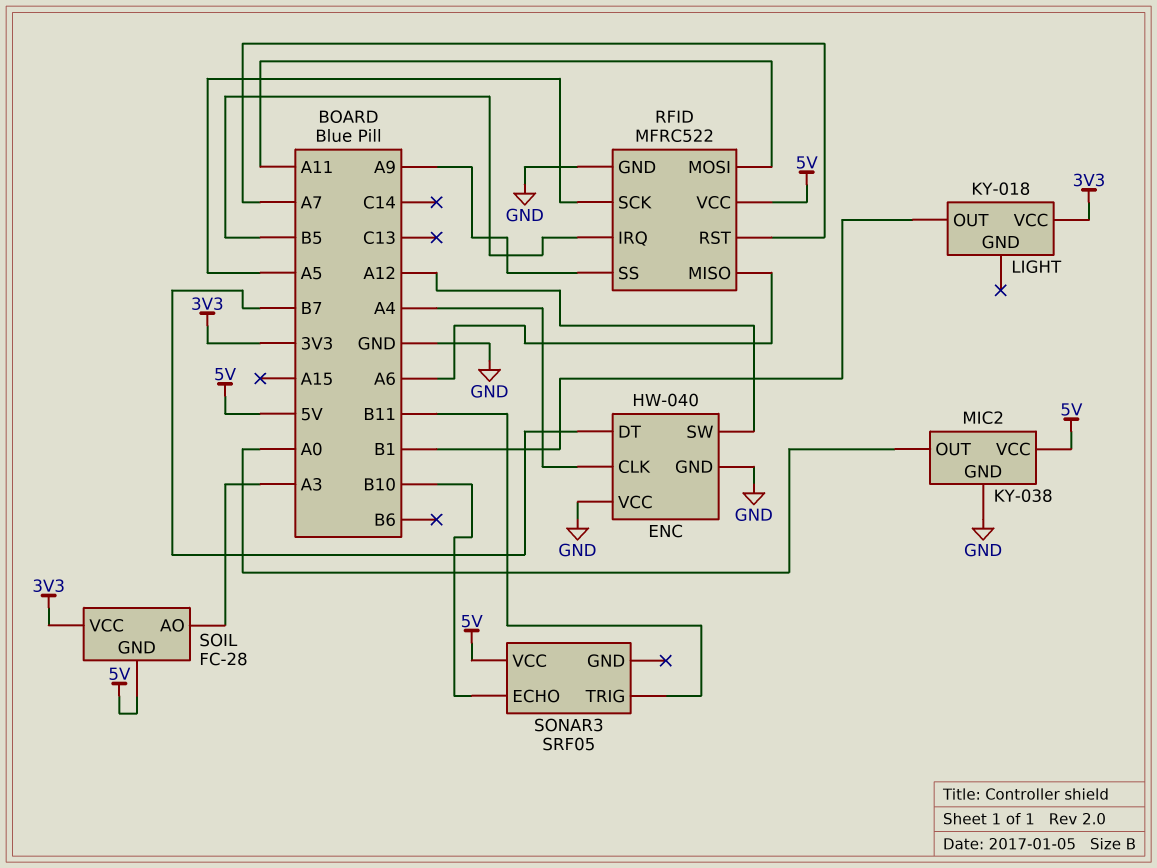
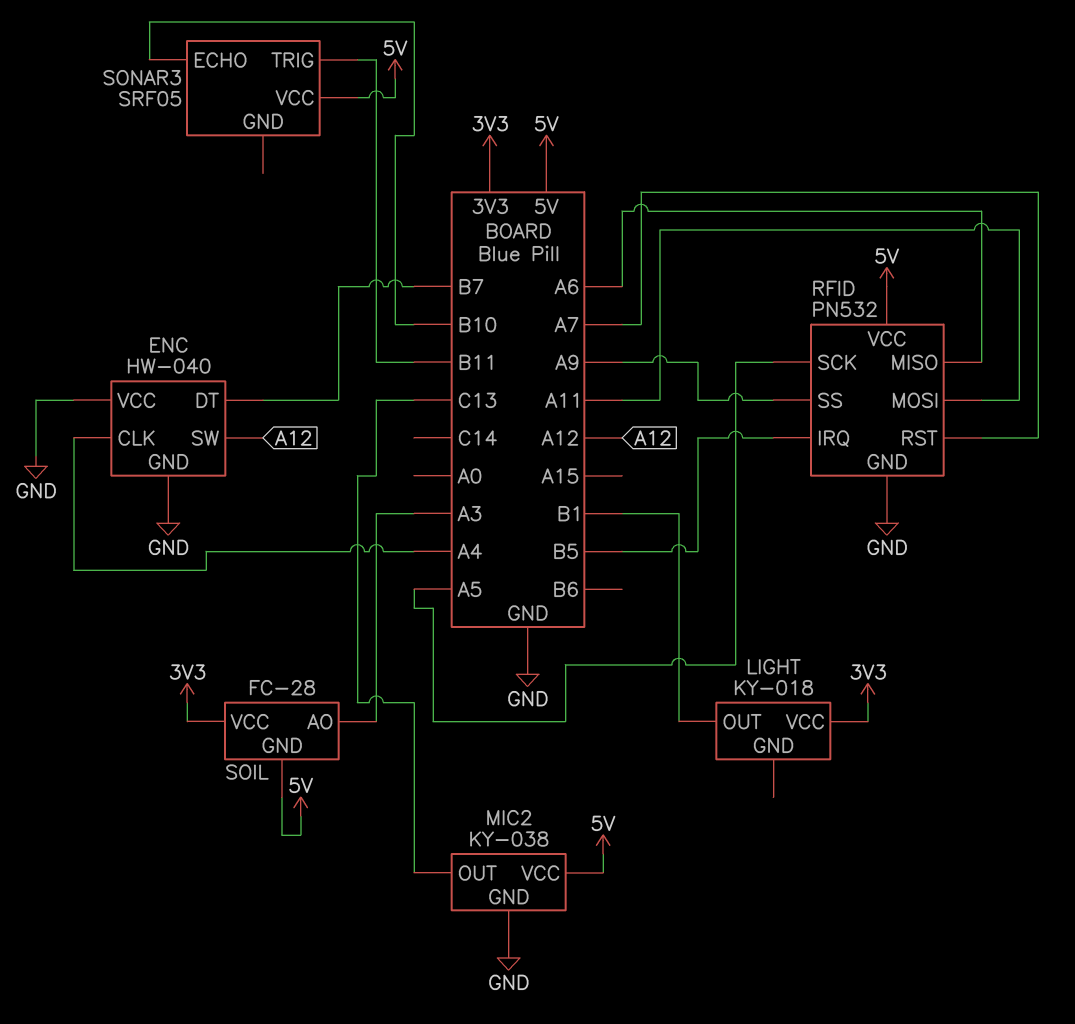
MIC2 pin OUT: A0 -> C13
RFID: MFRC522 -> PN532

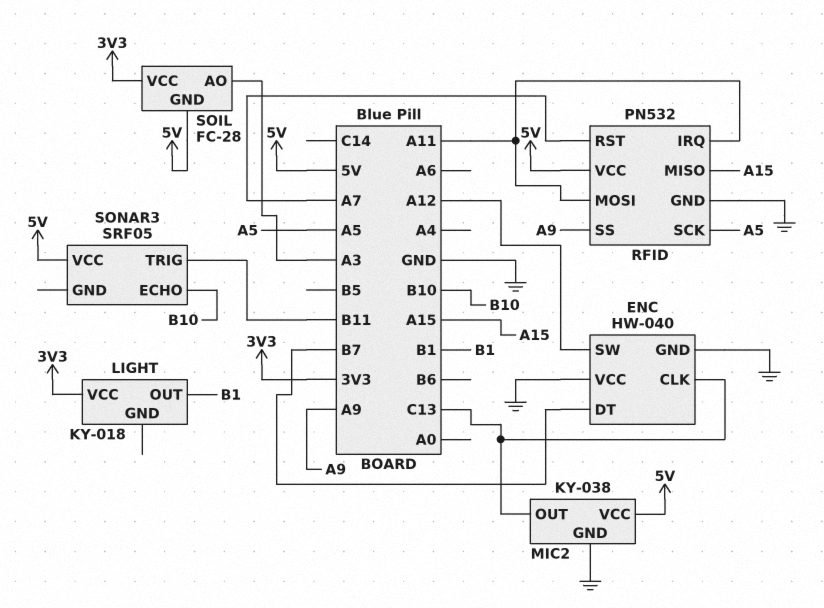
ENC pin CLK: A4 -> C13
RFID pin IRQ: B5 -> A11
RFID pin MISO: A6 -> A15

